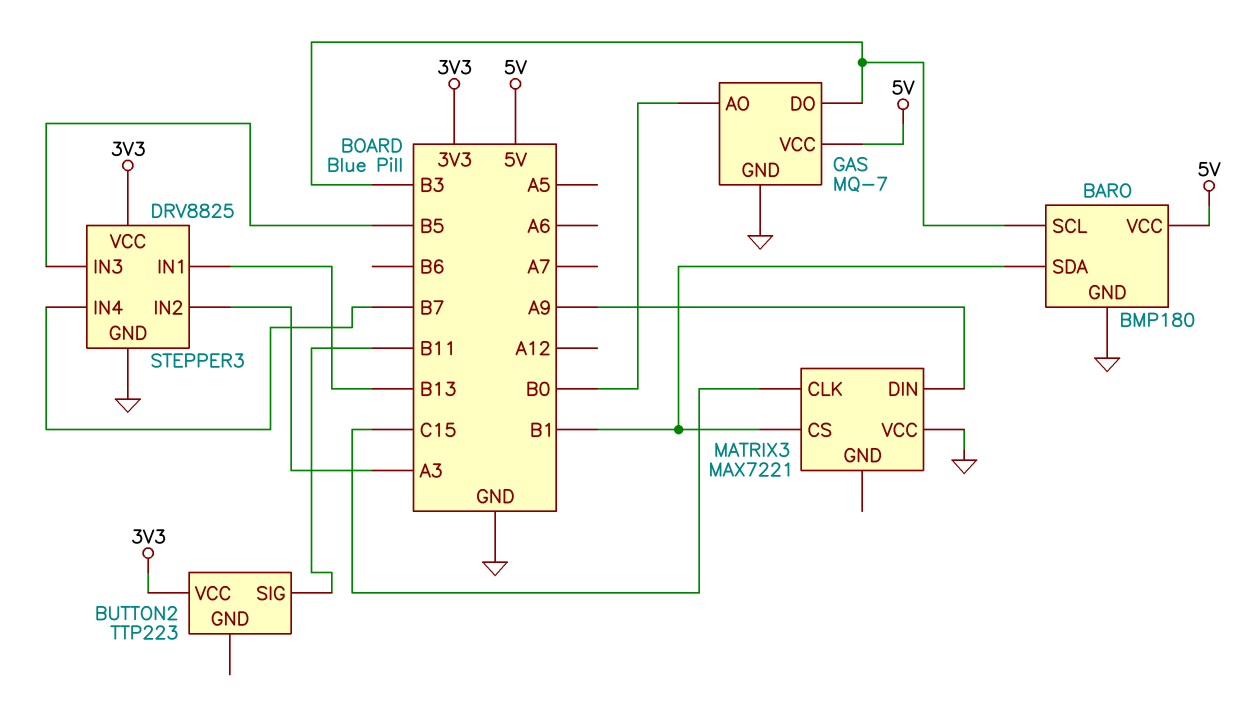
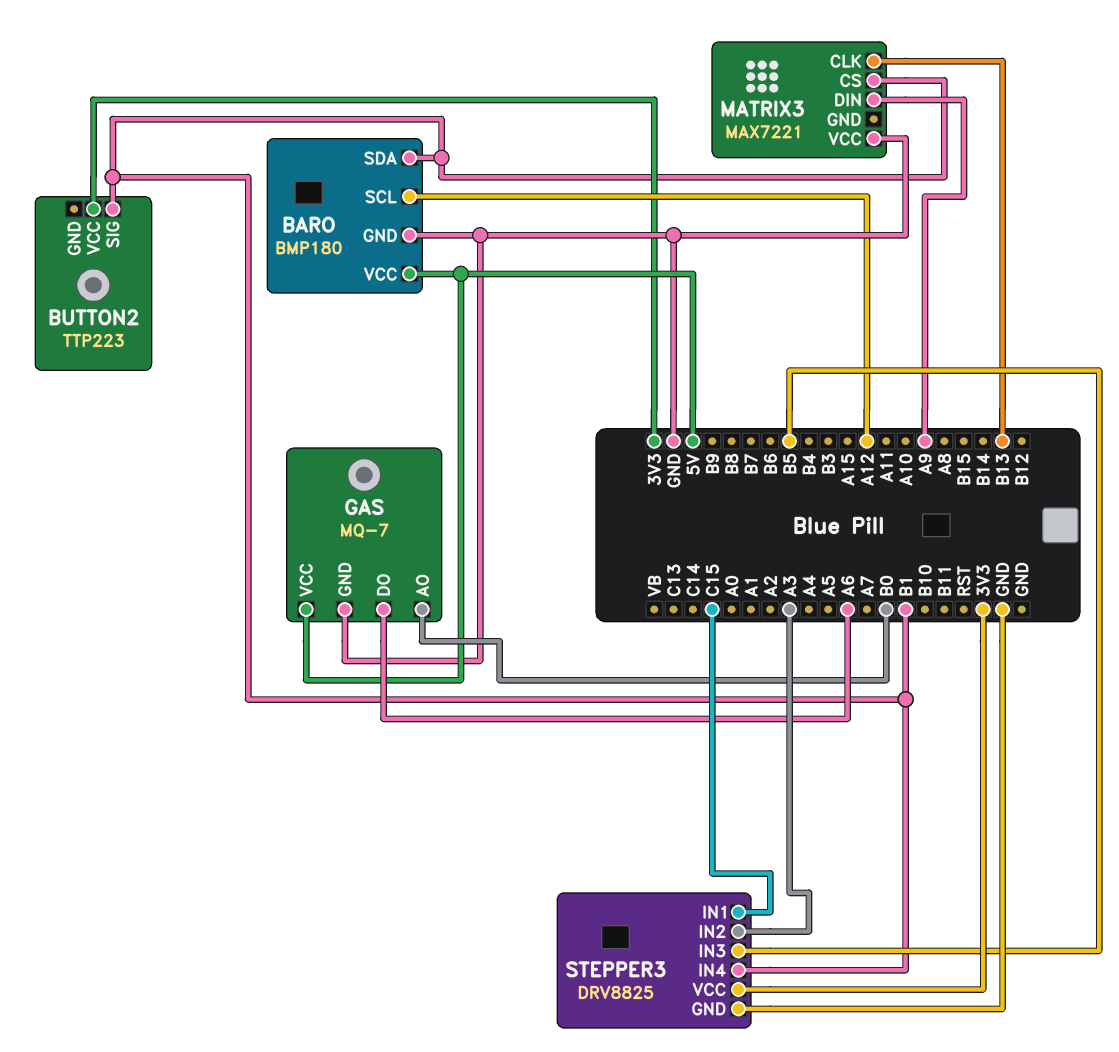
BARO pin SCL: B3 -> A12
BUTTON2 pin SIG: B11 -> B1
GAS pin DO: B3 -> A6
MATRIX3 pin CLK: C15 -> B13
STEPPER3 pin IN1: B13 -> C15
STEPPER3 pin IN4: B7 -> B1

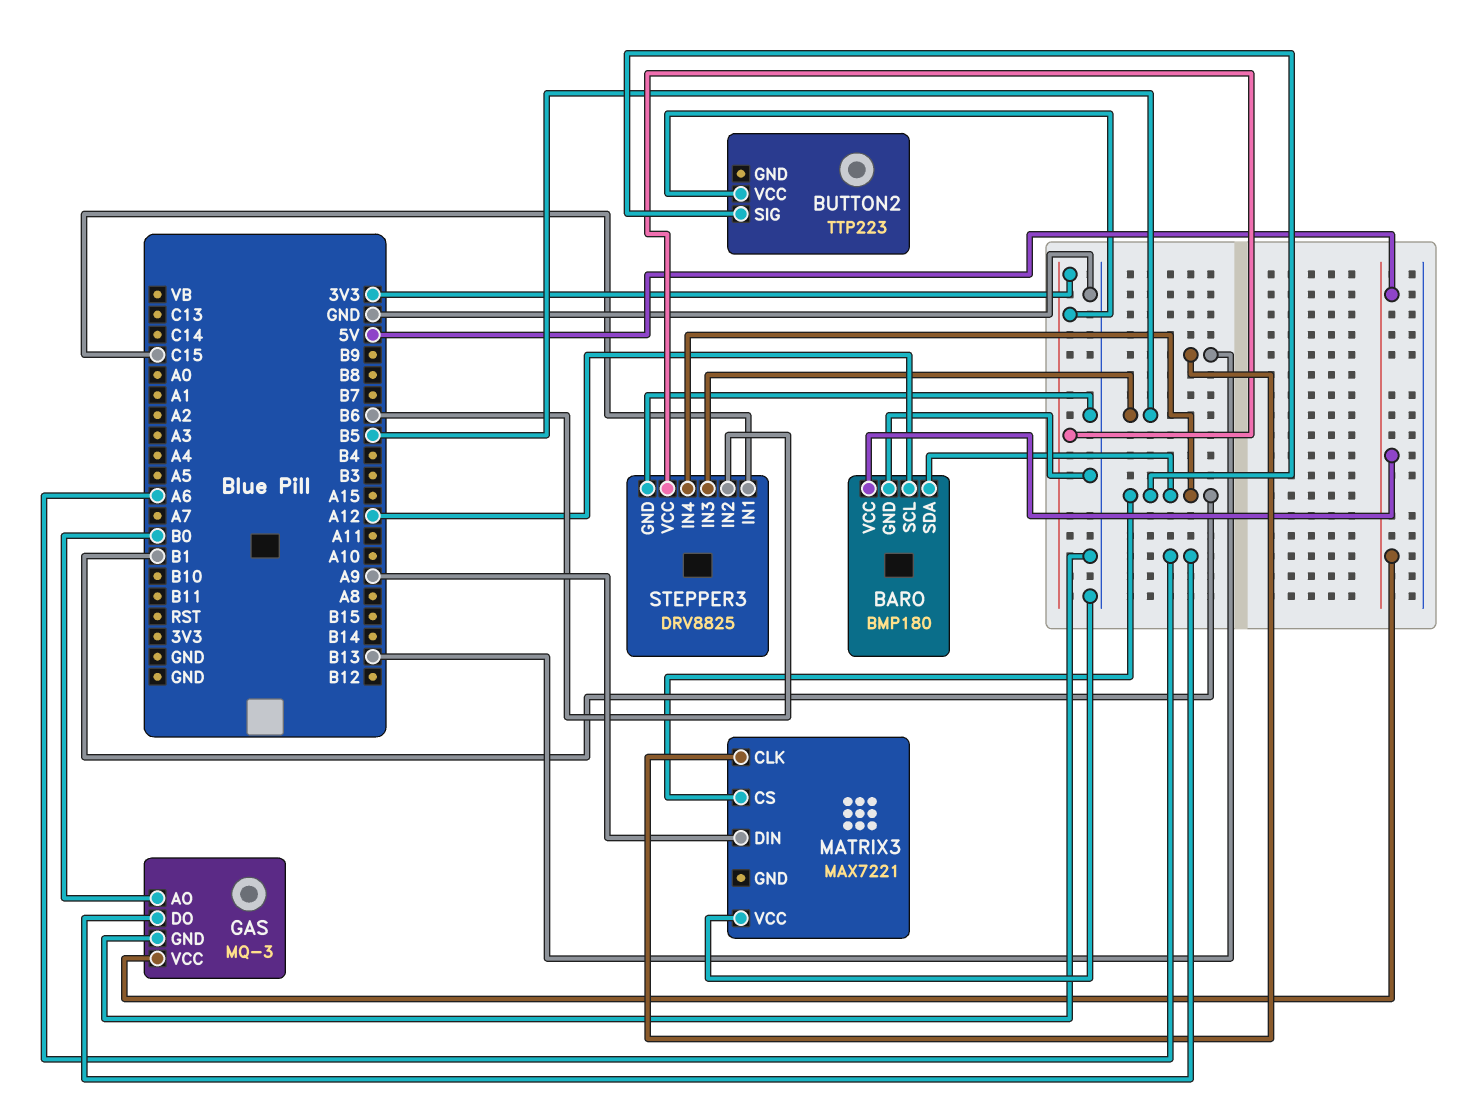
GAS: MQ-7 -> MQ-3
STEPPER3 pin IN2: A3 -> B6

